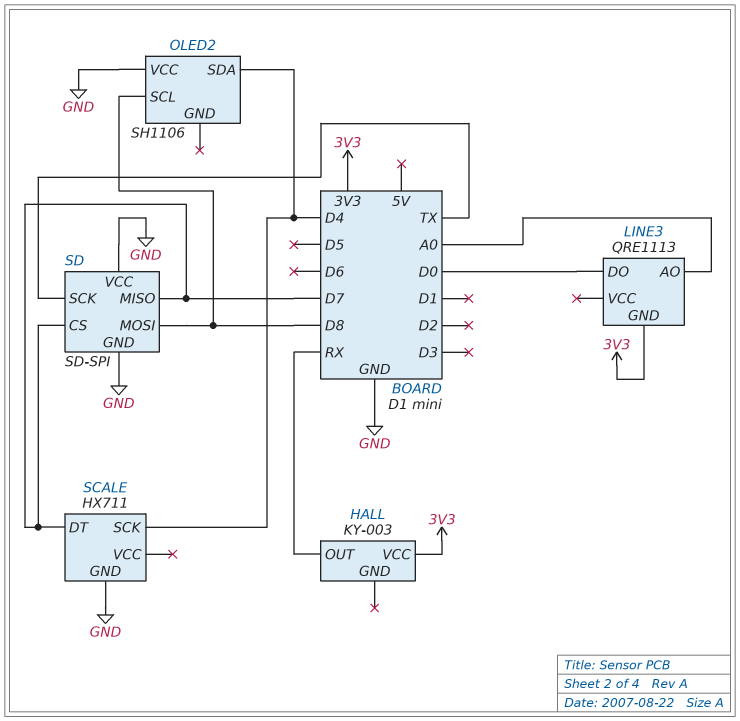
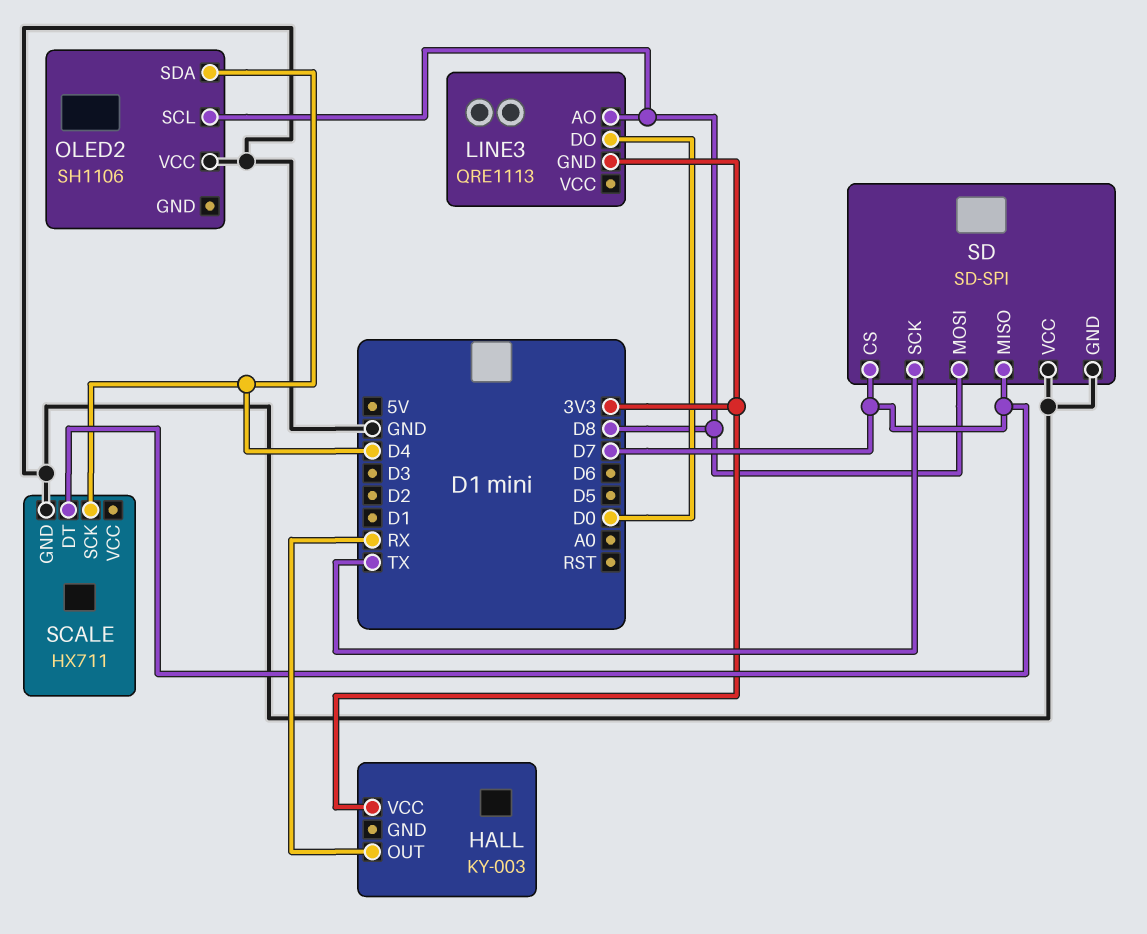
LINE3 pin AO: A0 -> D8

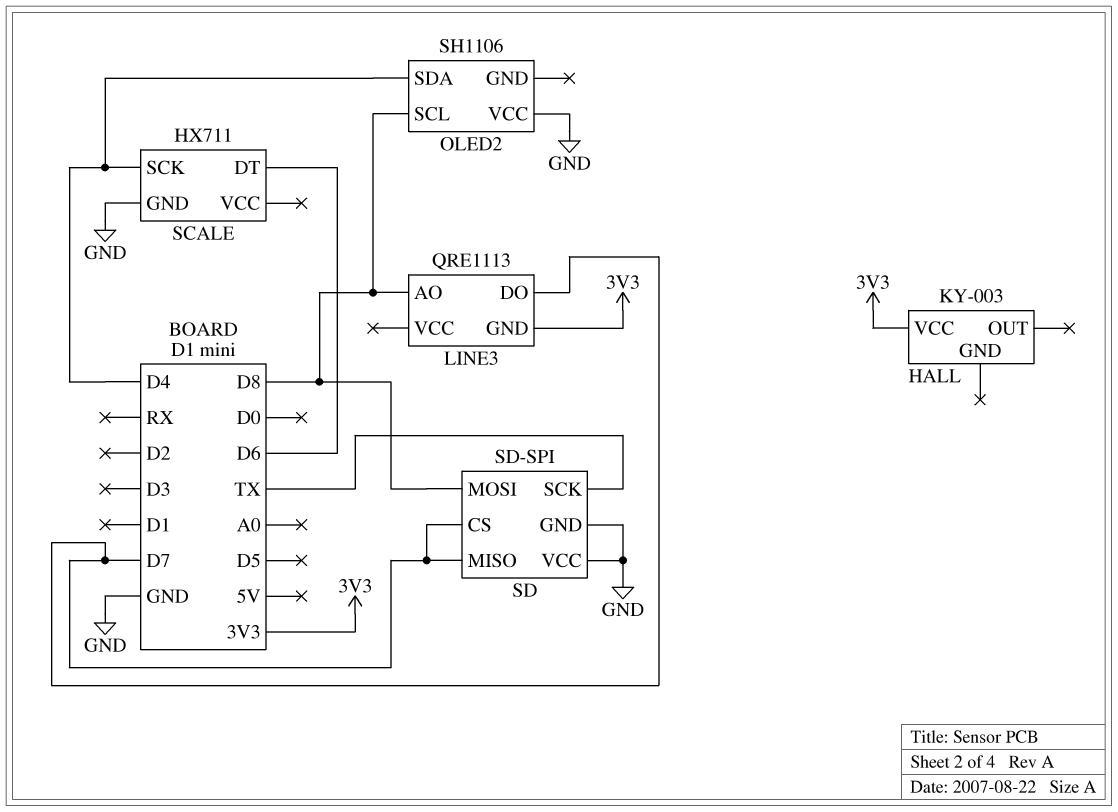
HALL pin OUT: RX -> none
LINE3 pin DO: D0 -> D7
SCALE pin DT: D7 -> D6

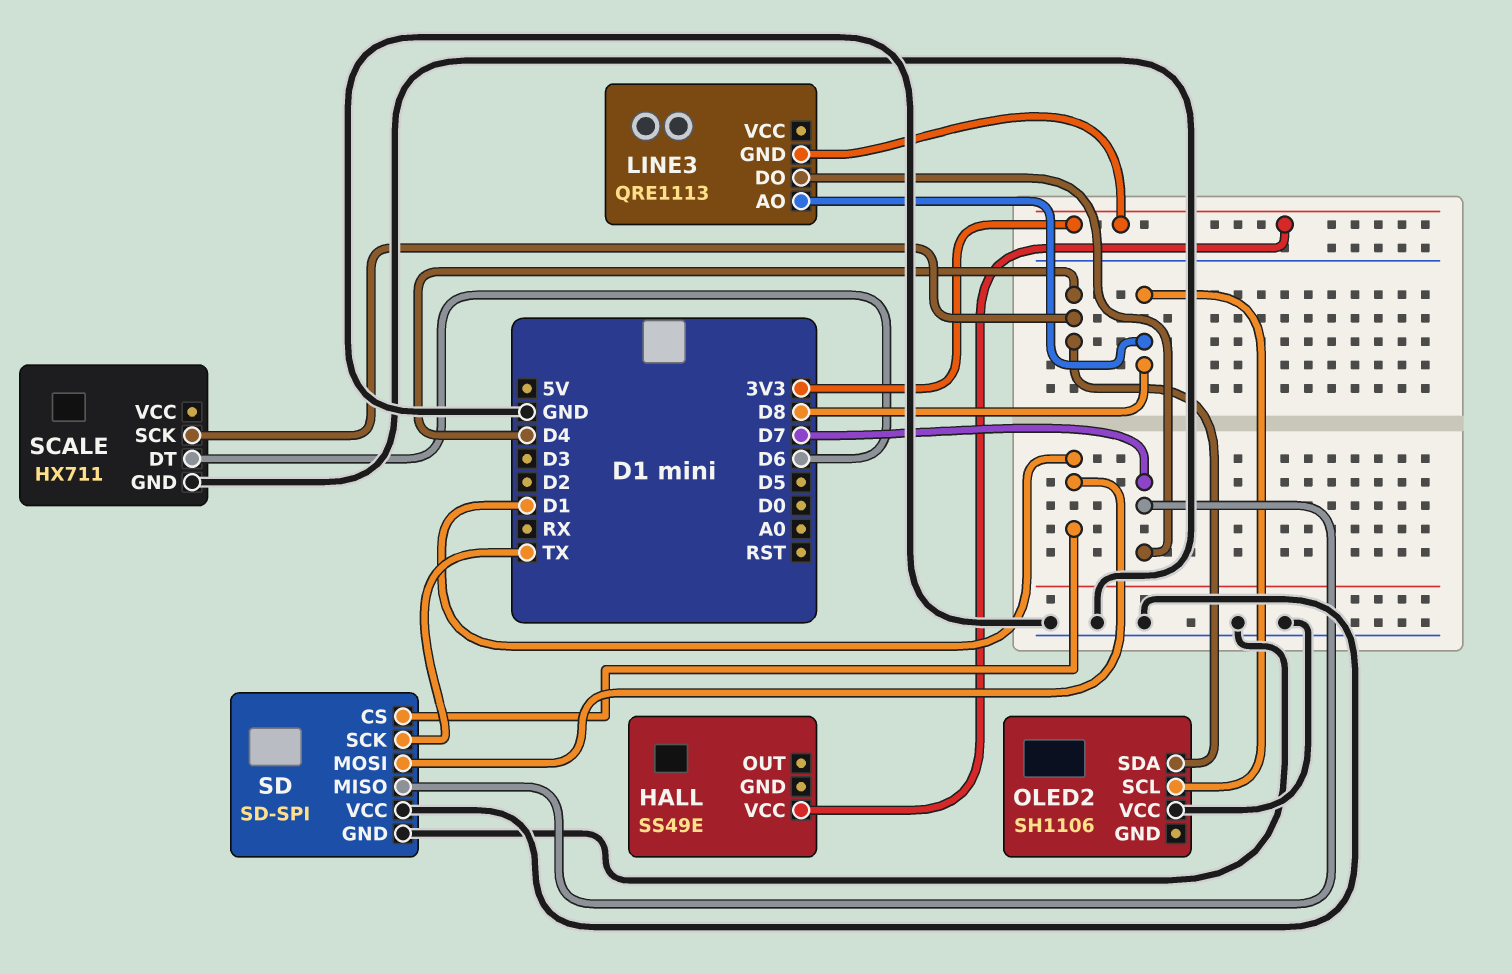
HALL: KY-003 -> SS49E
SD pin CS: D7 -> D1
SD pin MOSI: D8 -> D1

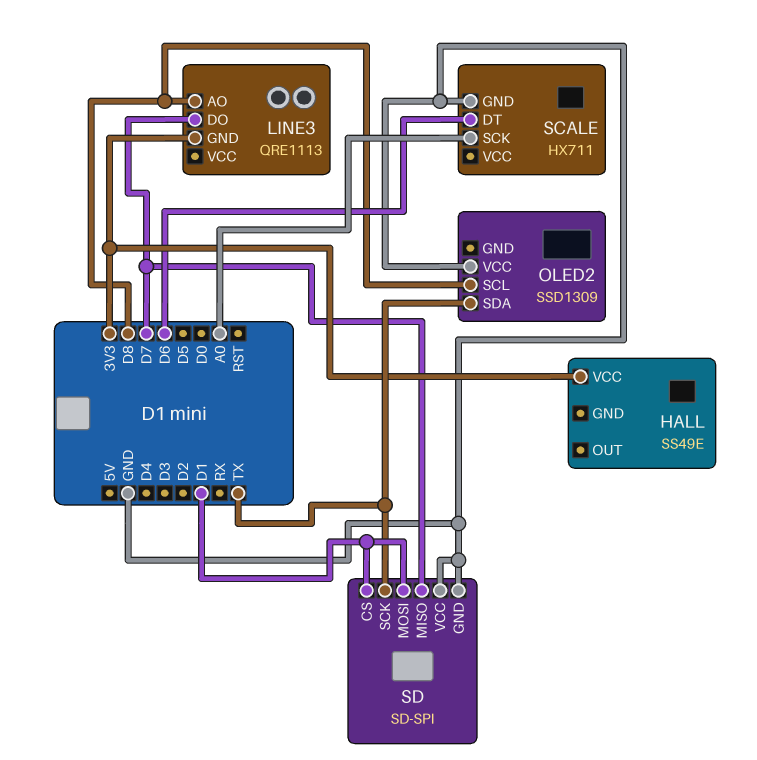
OLED2: SH1106 -> SSD1309
OLED2 pin SDA: D4 -> TX
SCALE pin SCK: D4 -> A0

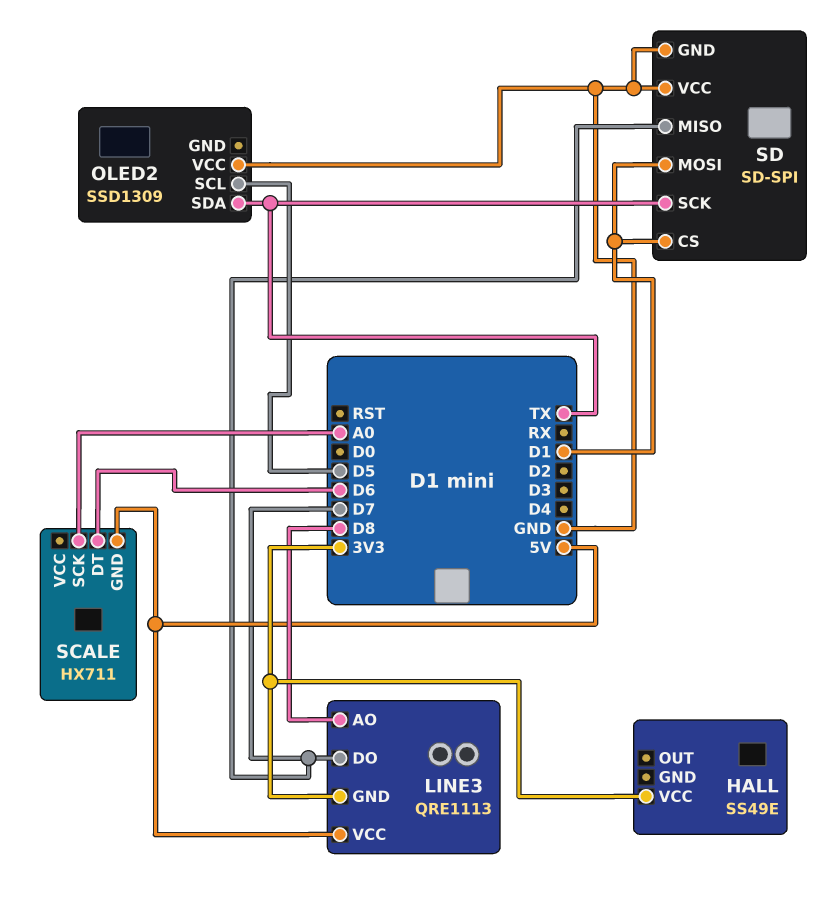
LINE3 pin VCC: none -> 5V
OLED2 pin SCL: D8 -> D5
SCALE pin GND: GND -> 5V

